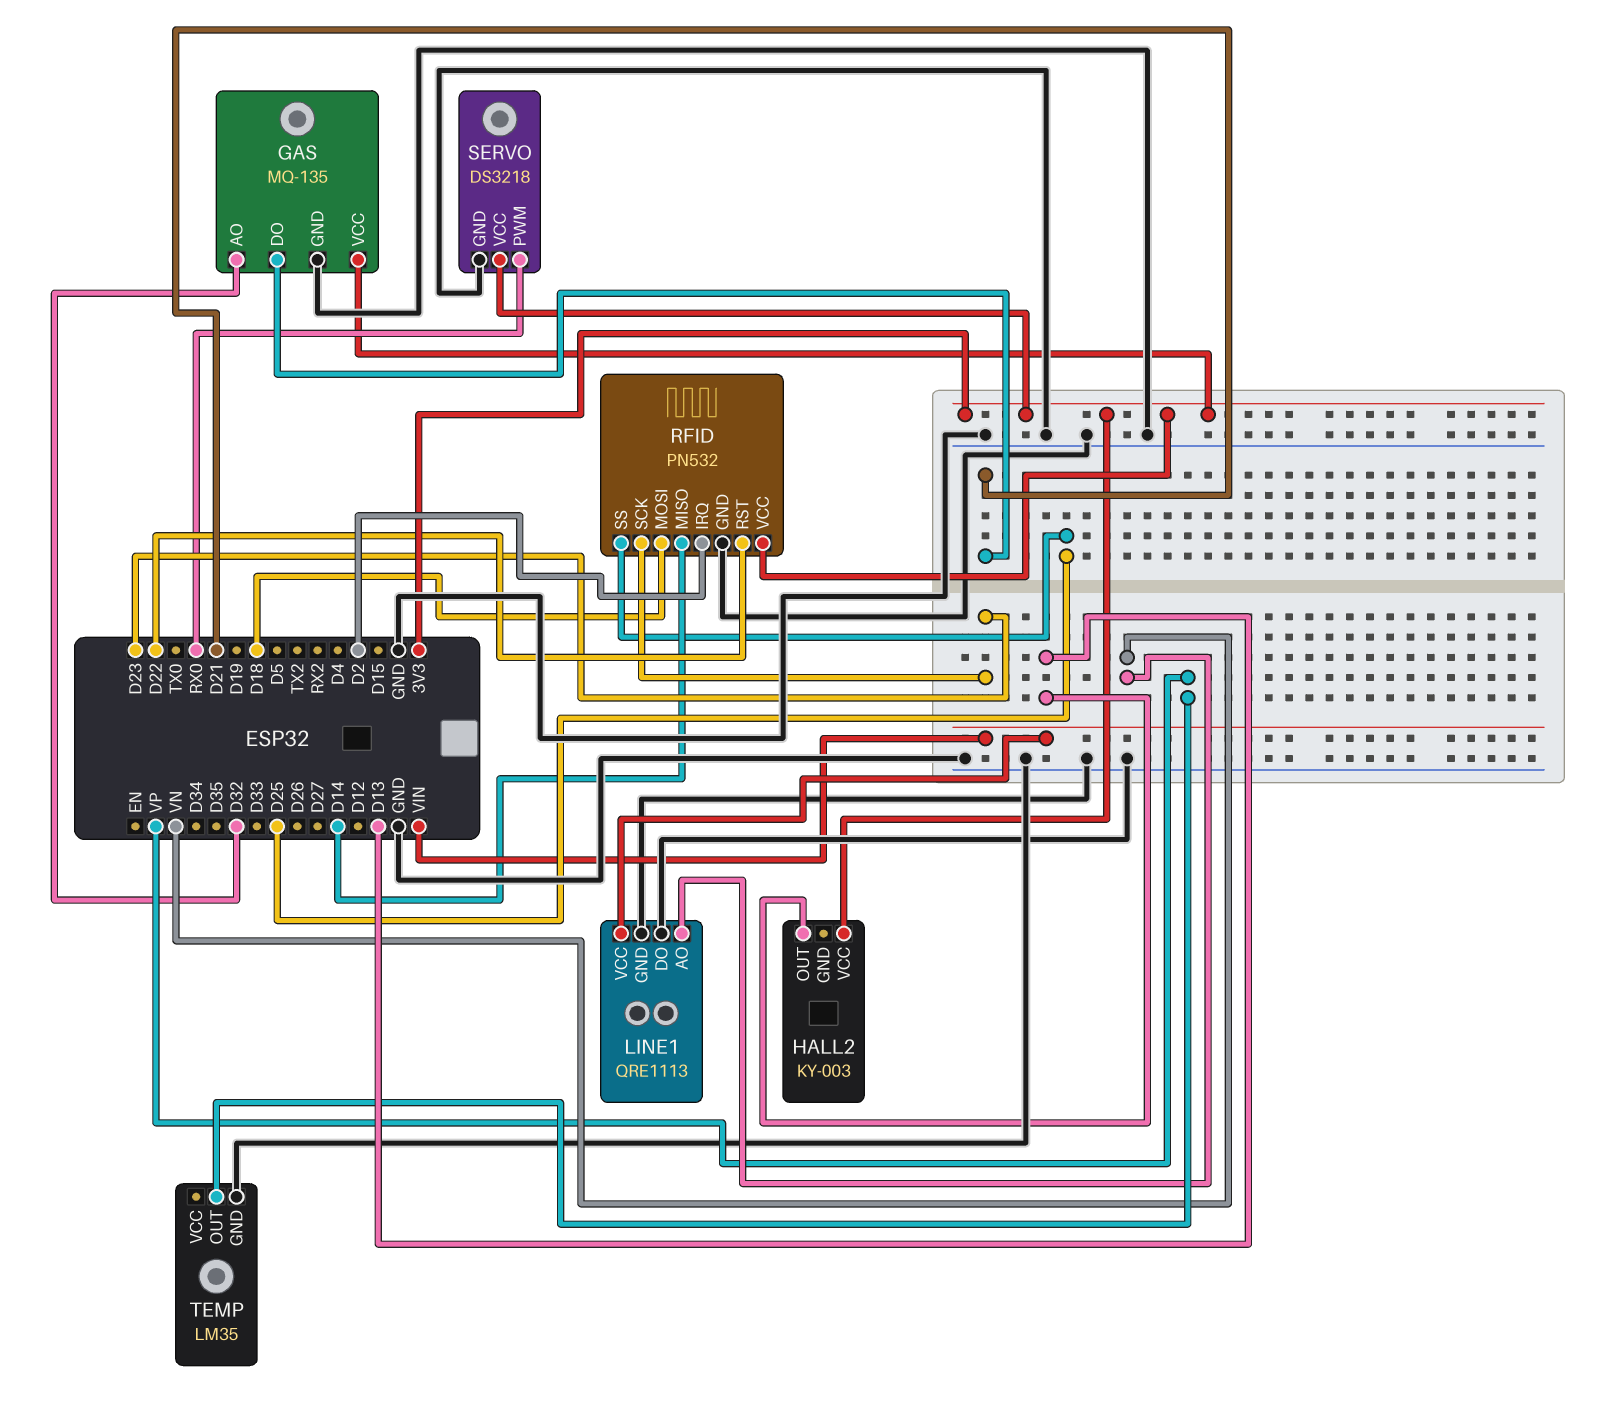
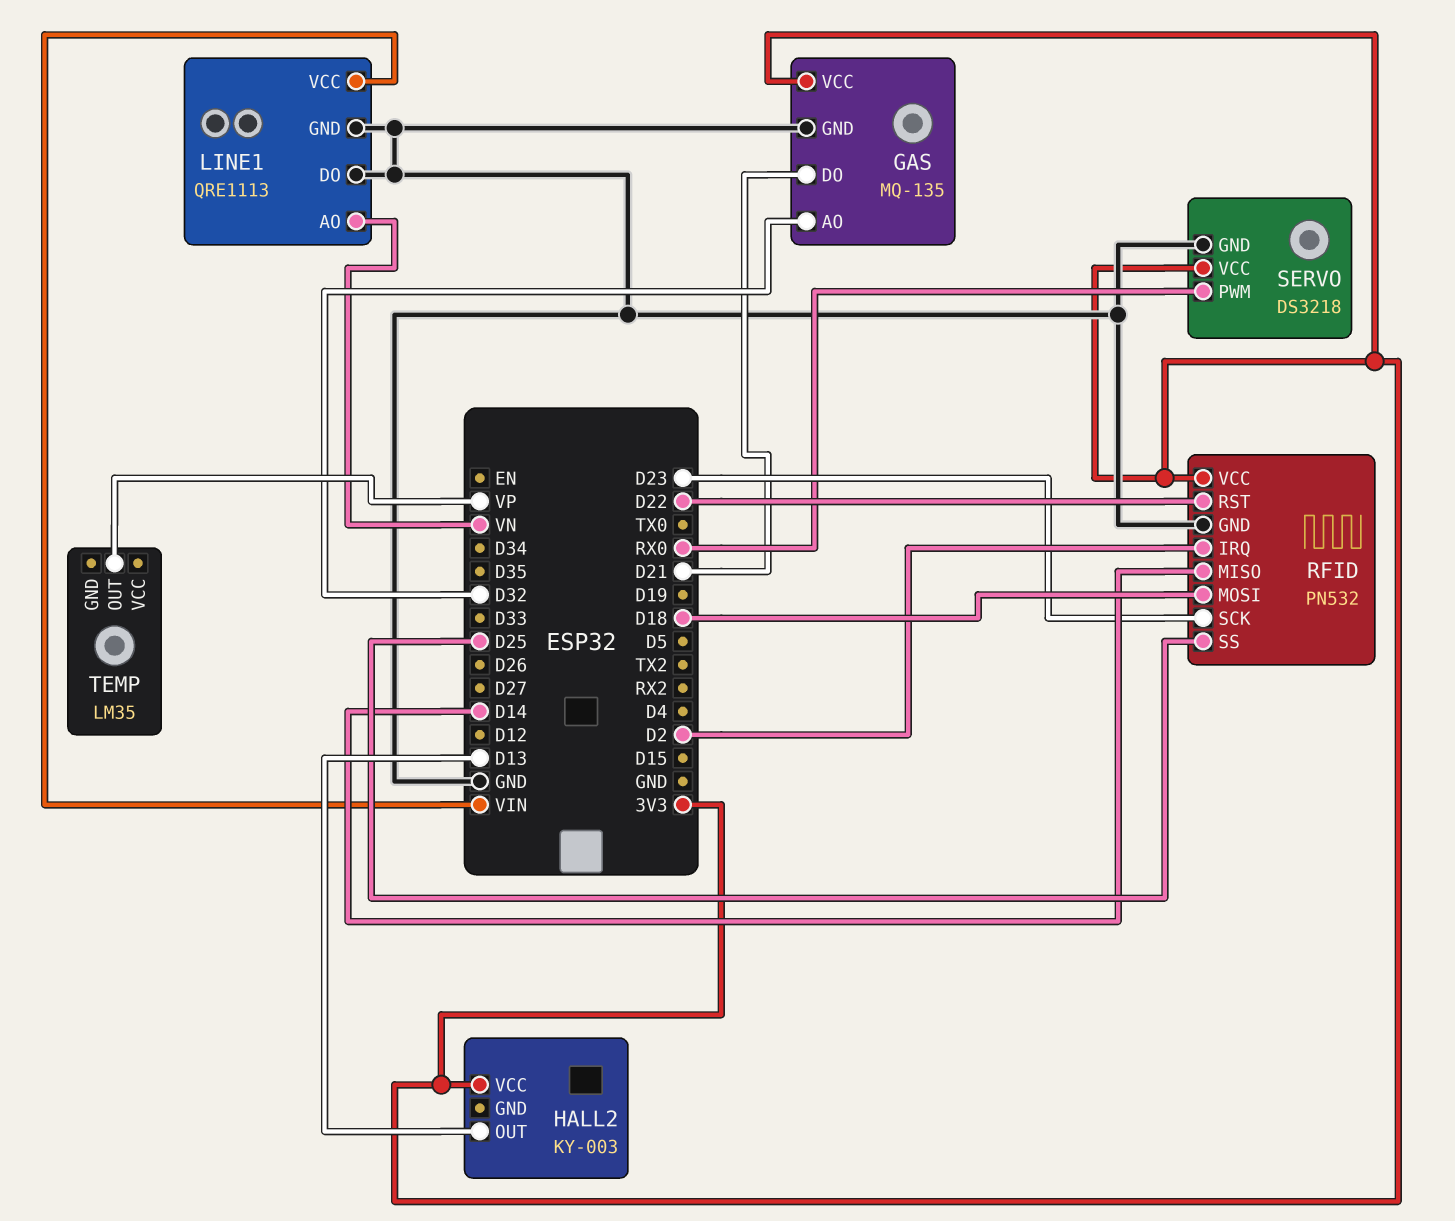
TEMP pin GND: GND -> none

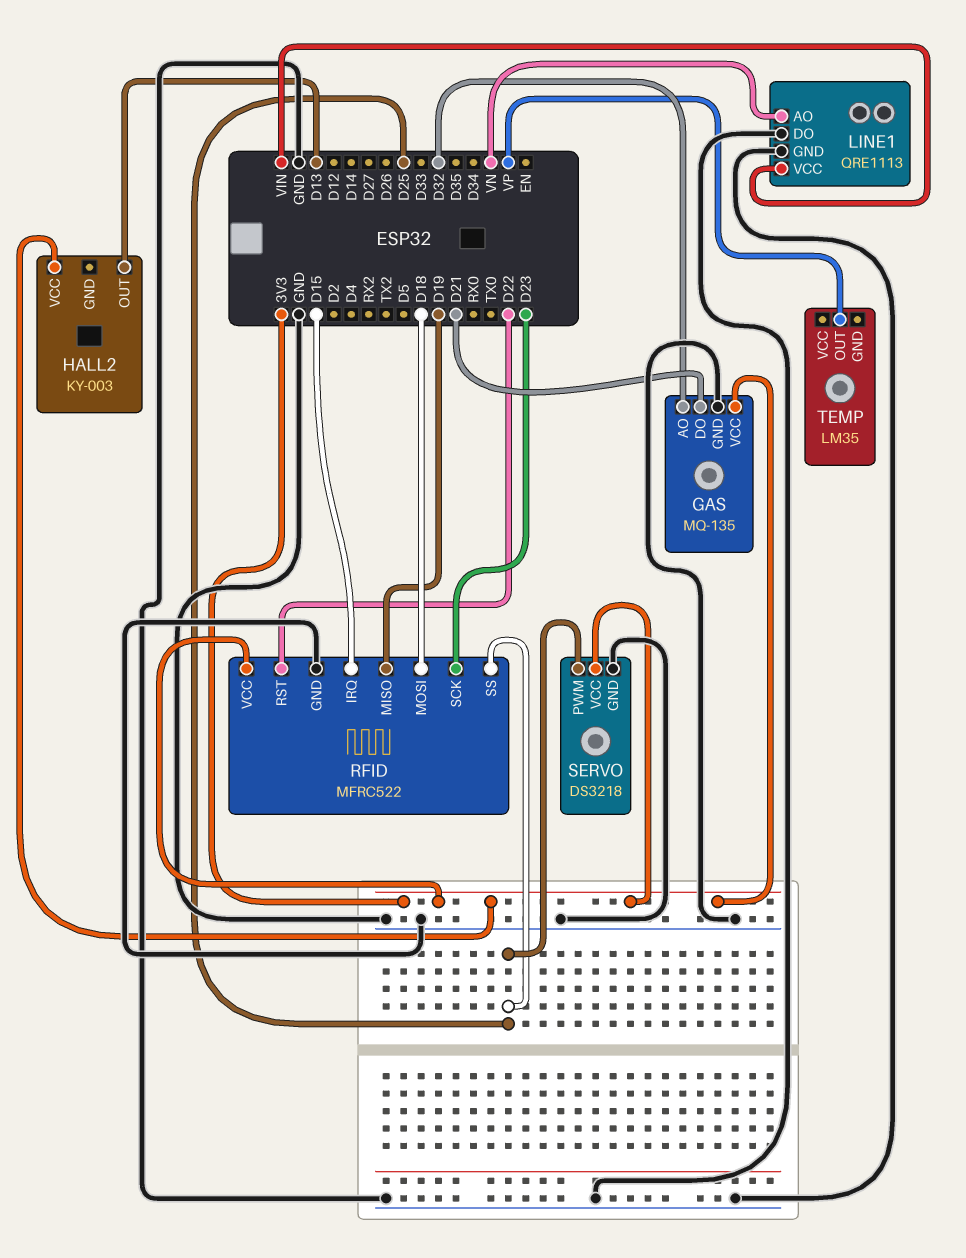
RFID: PN532 -> MFRC522
RFID pin IRQ: D2 -> D15
RFID pin MISO: D14 -> D19
SERVO pin PWM: RX0 -> D25

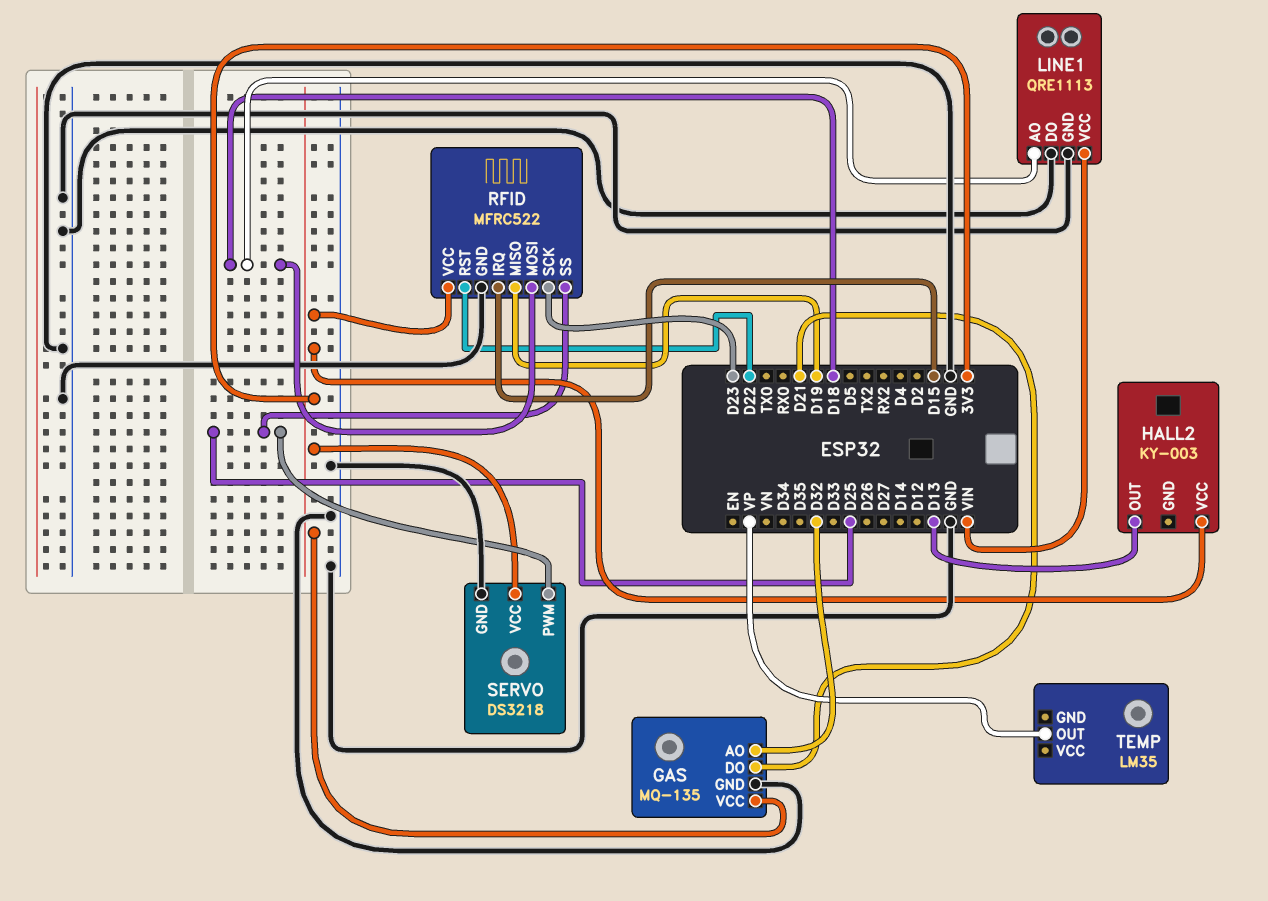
LINE1 pin AO: VN -> D18

